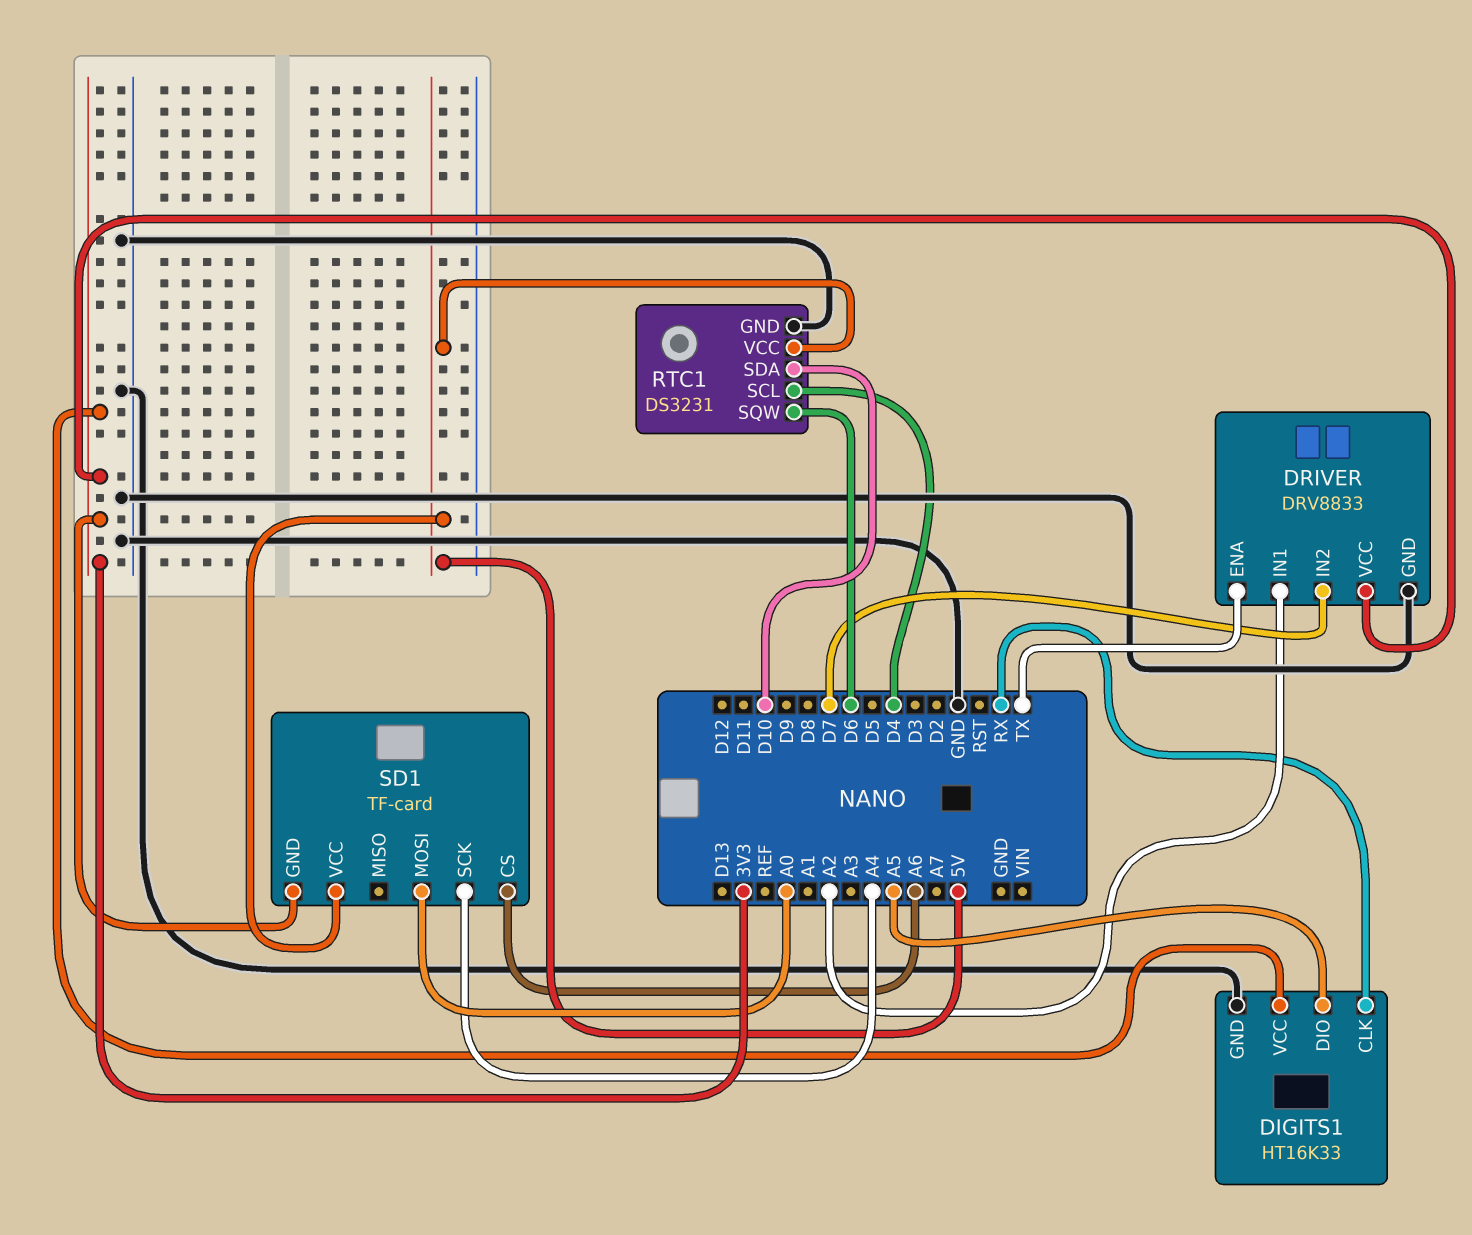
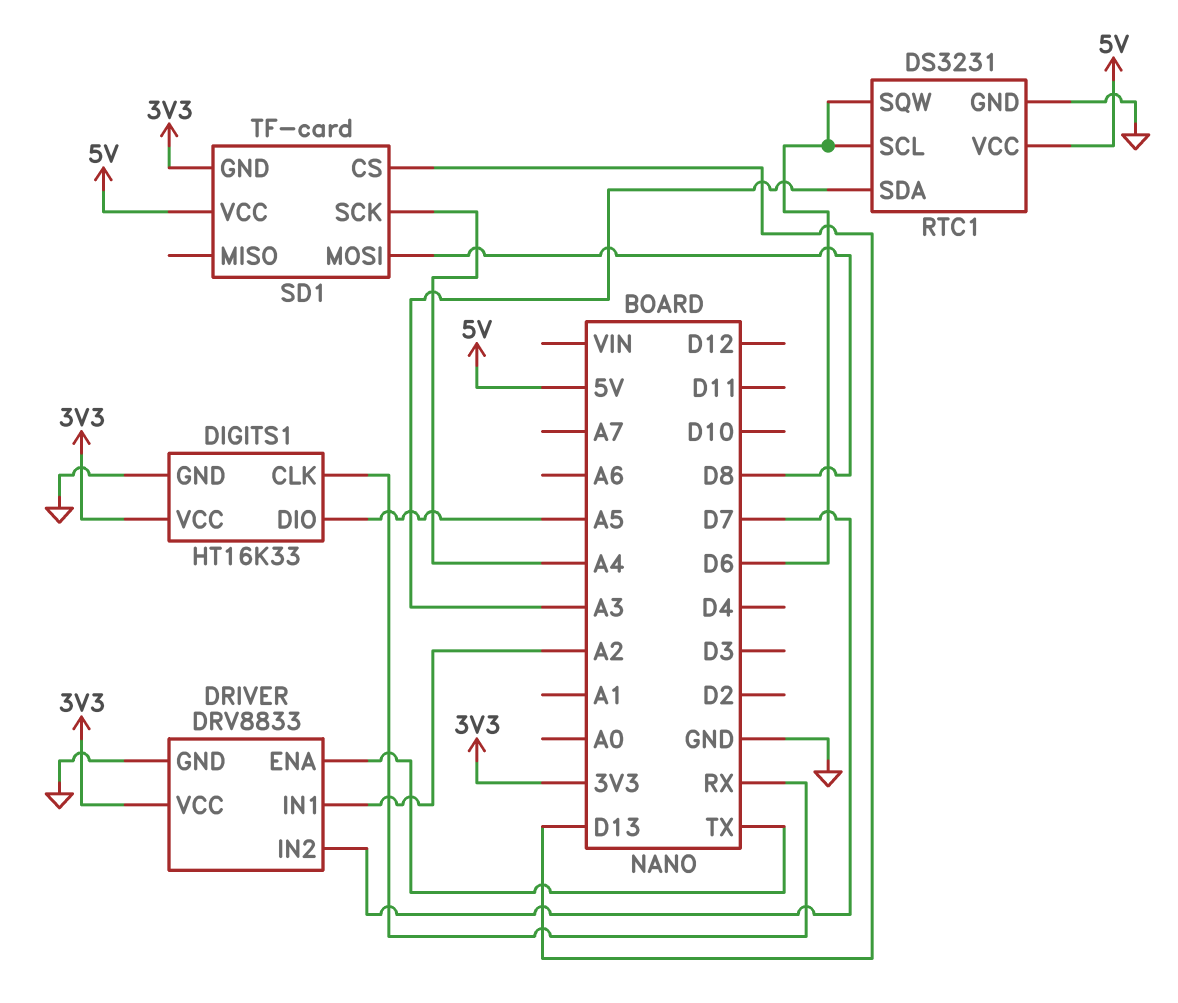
RTC1 pin SCL: D4 -> D6
RTC1 pin SDA: D10 -> A3
SD1 pin CS: A6 -> D13
SD1 pin MOSI: A0 -> D8

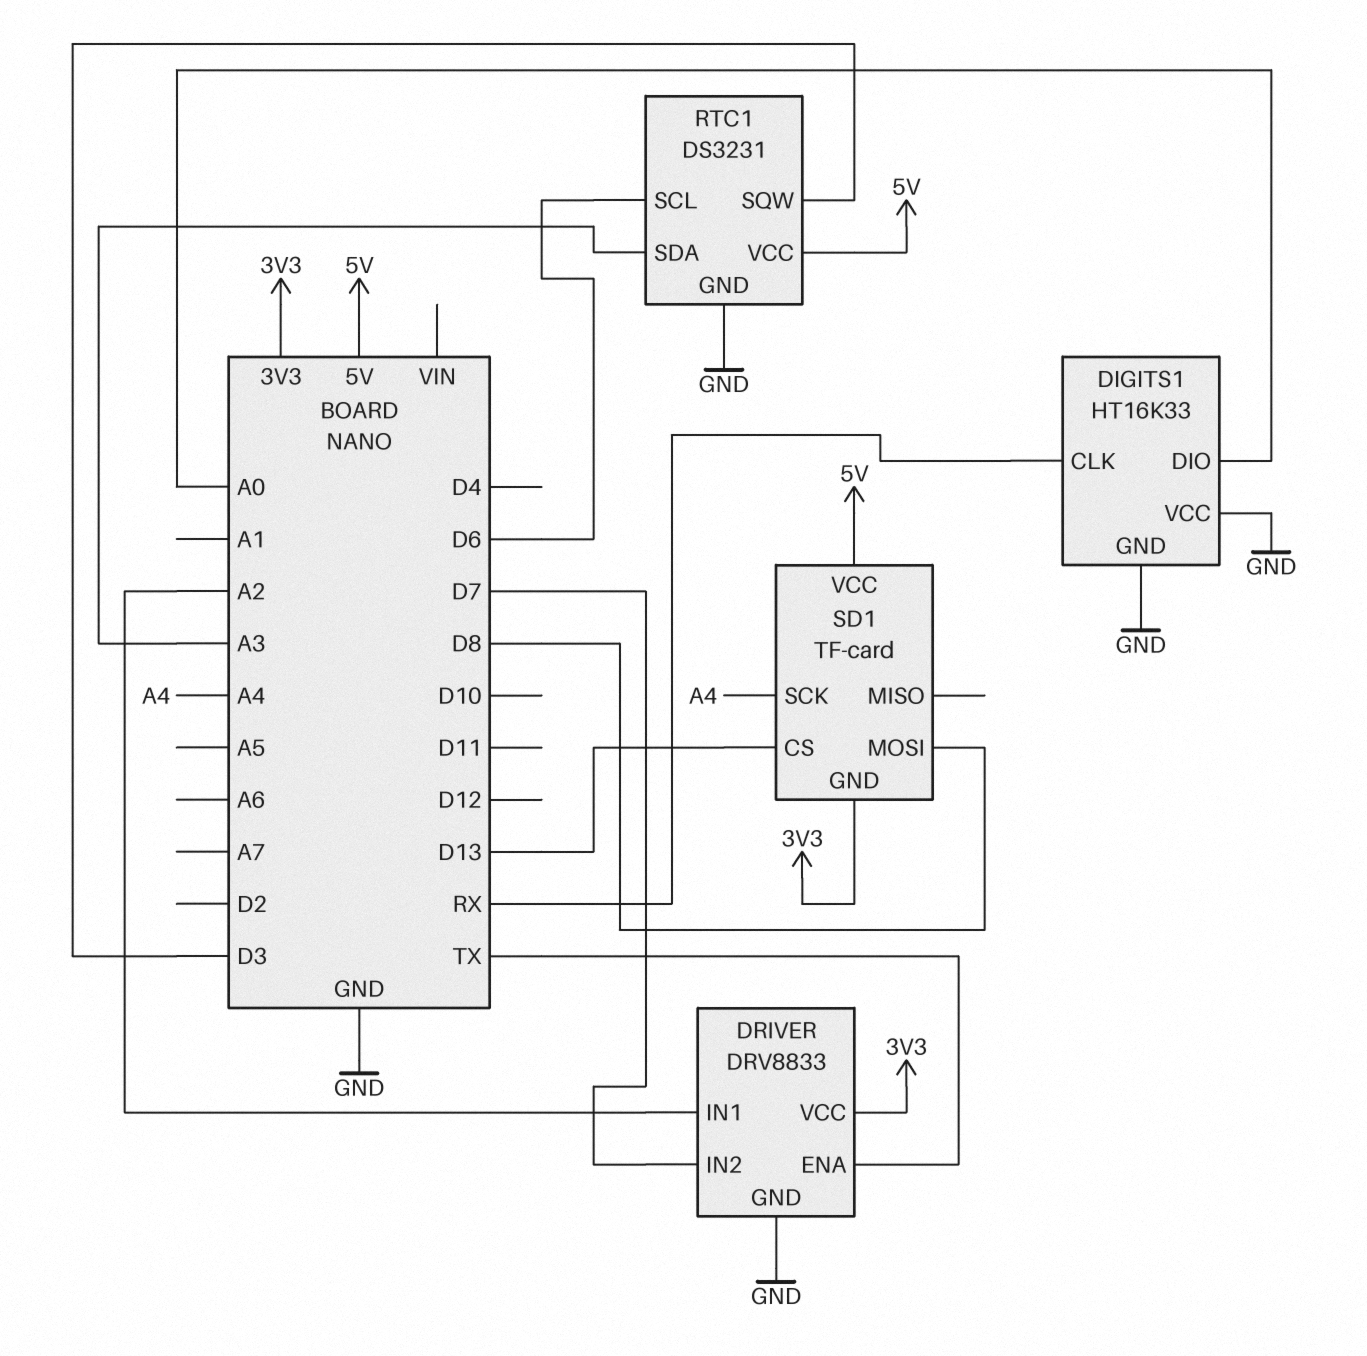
DIGITS1 pin DIO: A5 -> A0
DIGITS1 pin VCC: 3V3 -> GND
RTC1 pin SQW: D6 -> D3

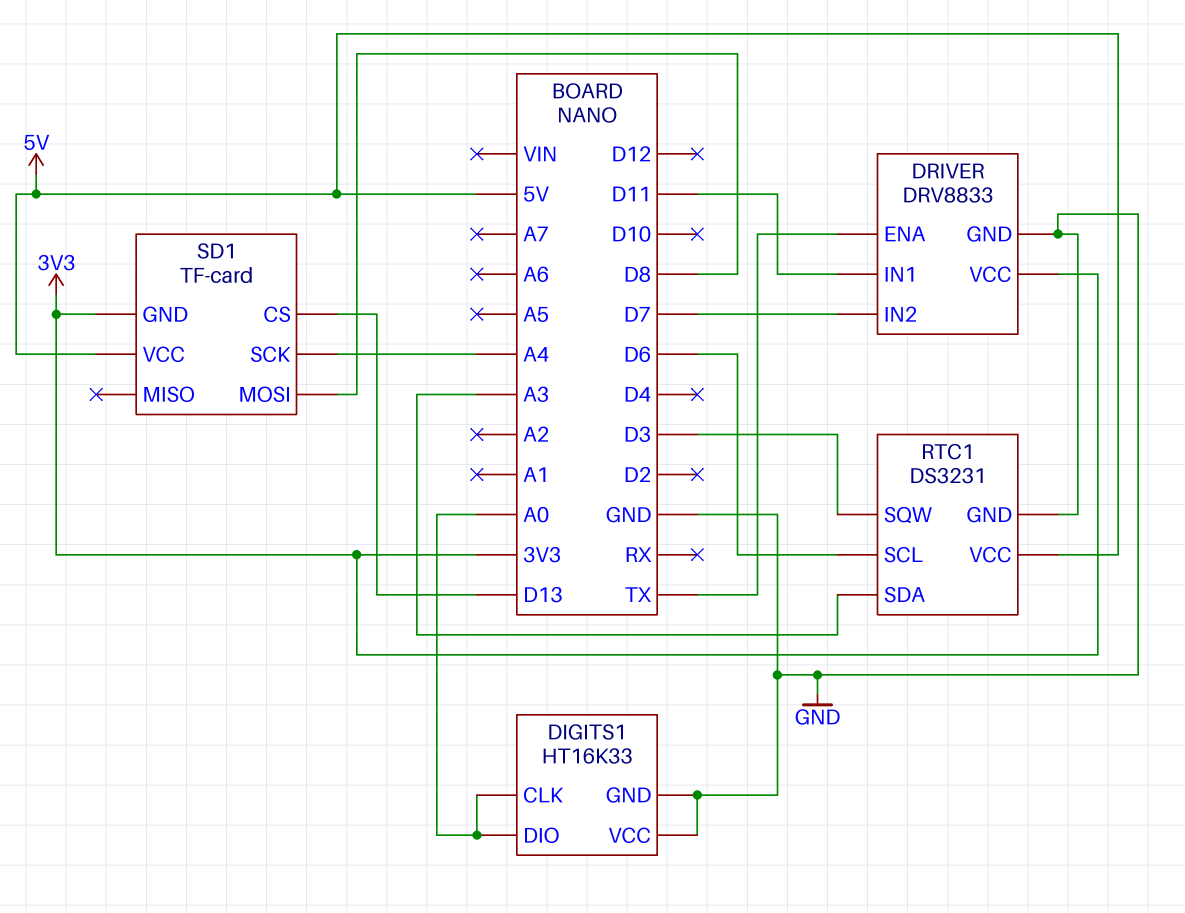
DIGITS1 pin CLK: RX -> A0
DRIVER pin IN1: A2 -> D11

